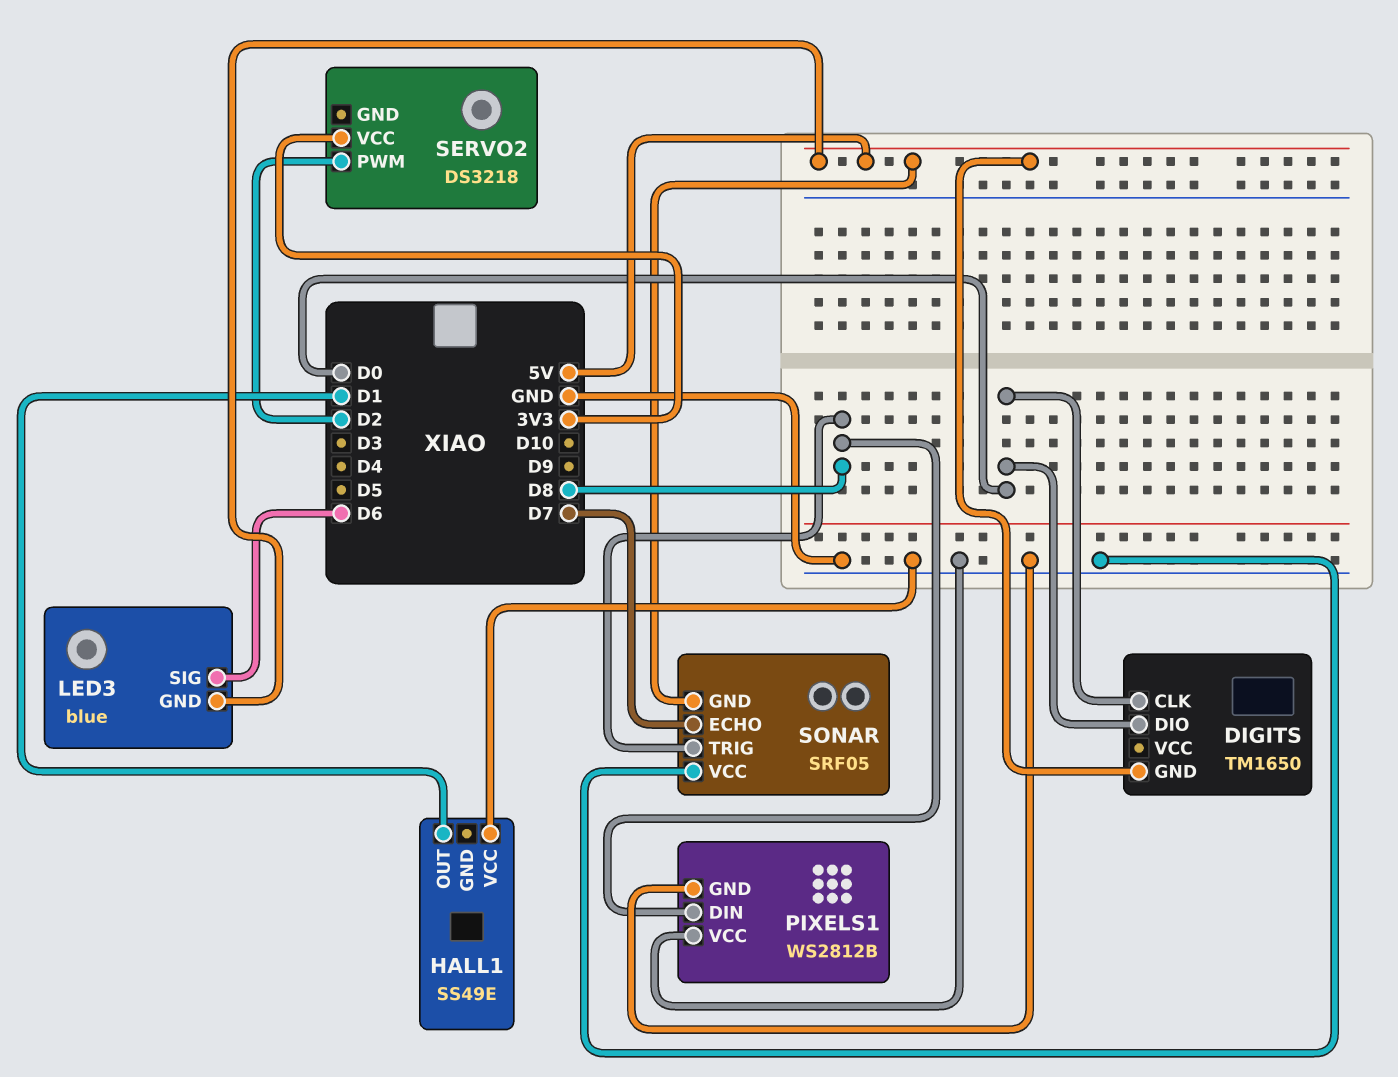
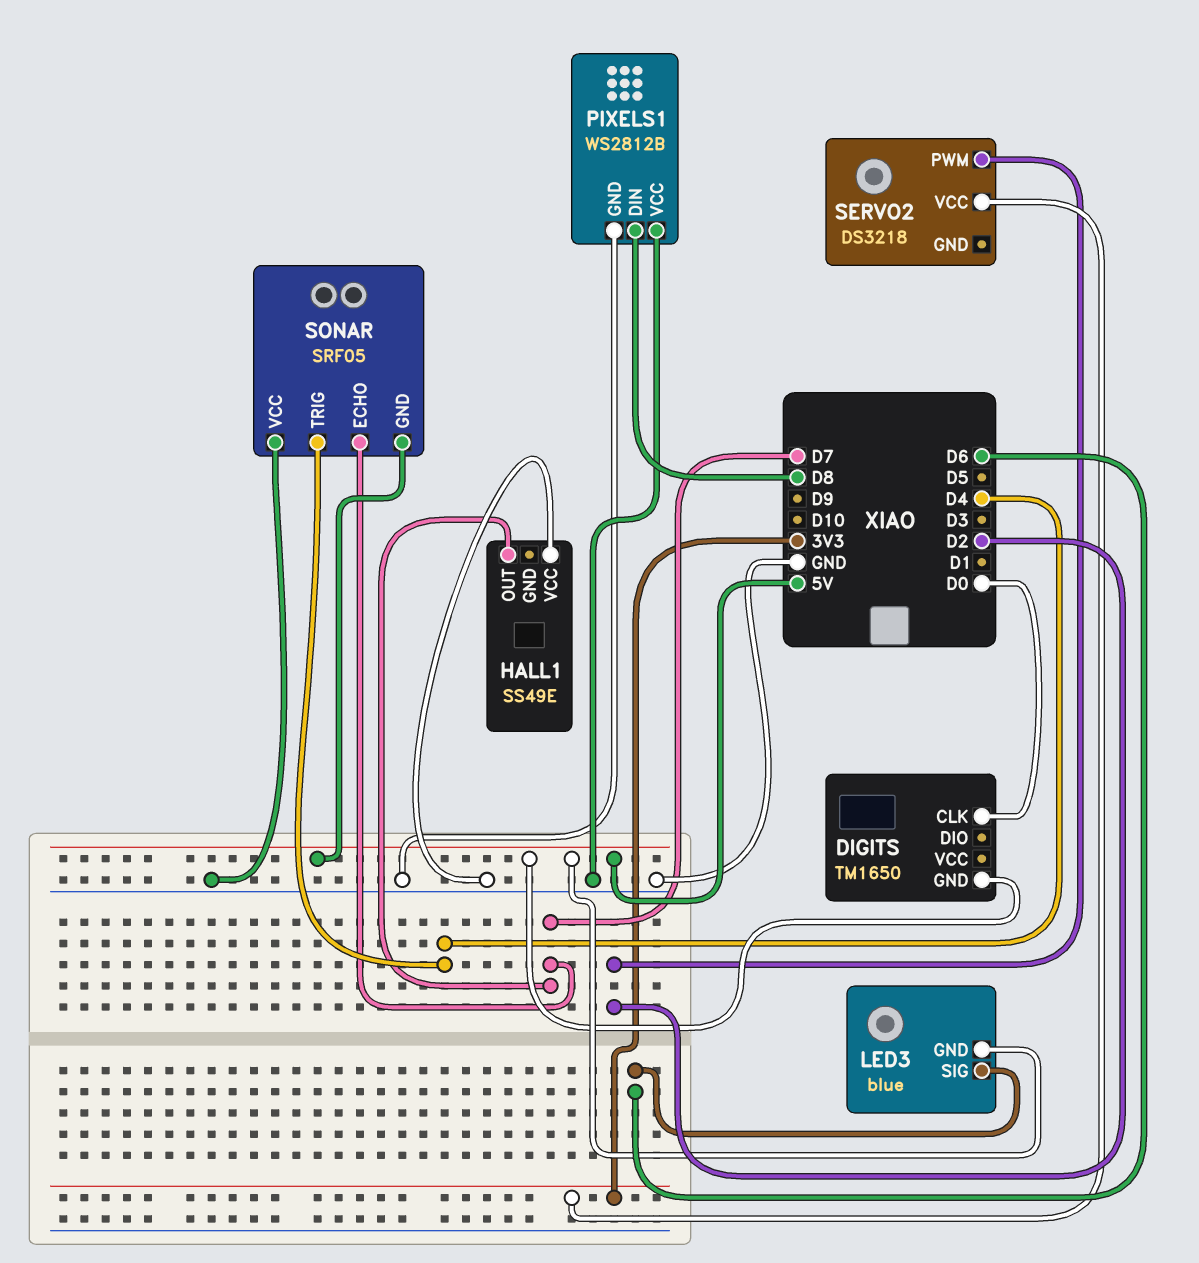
DIGITS pin DIO: D0 -> none
HALL1 pin OUT: D1 -> D7
SONAR pin TRIG: D8 -> D4

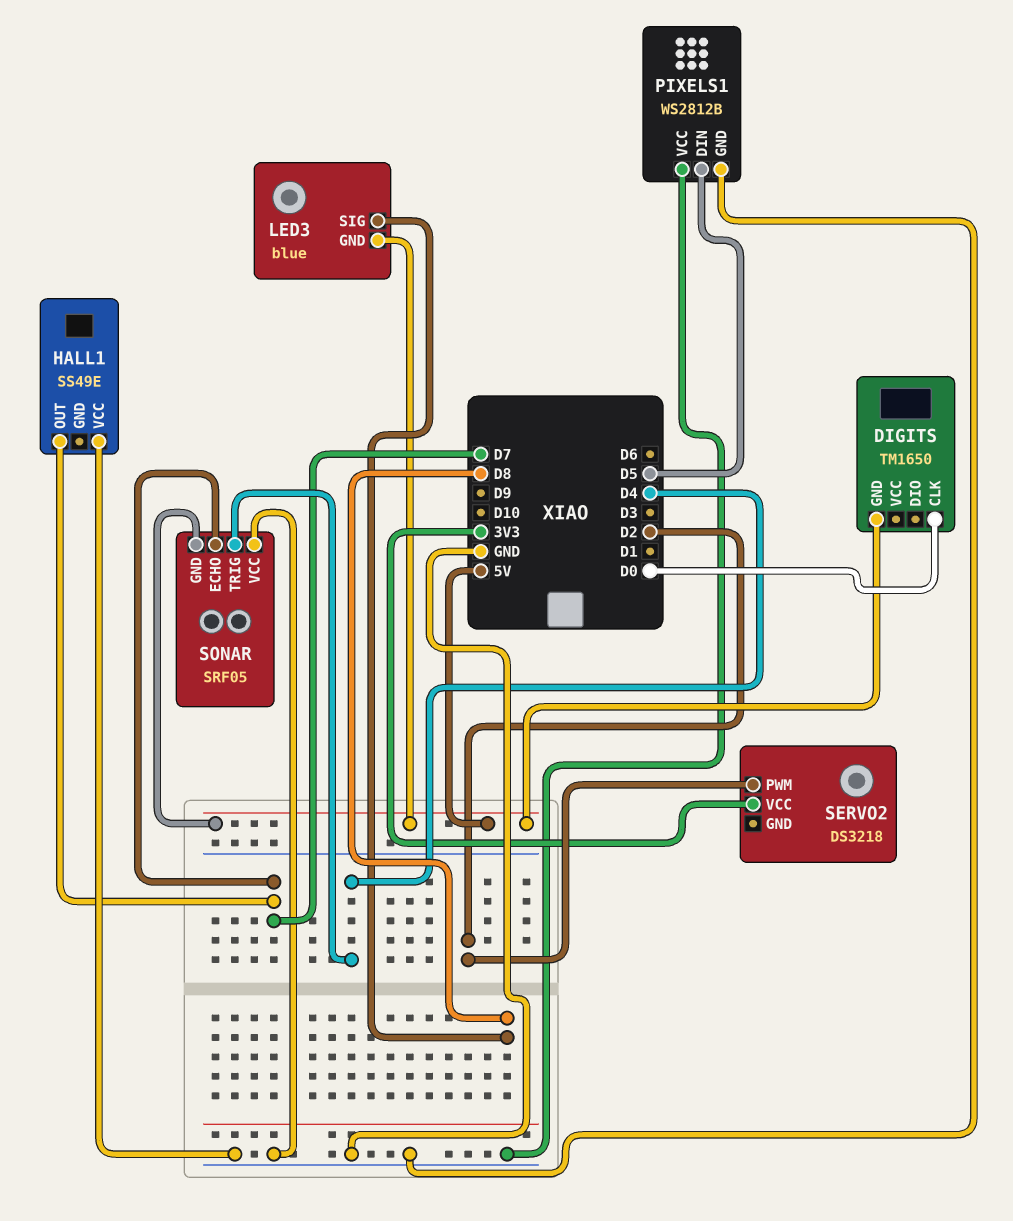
LED3 pin SIG: D6 -> D8
PIXELS1 pin DIN: D8 -> D5

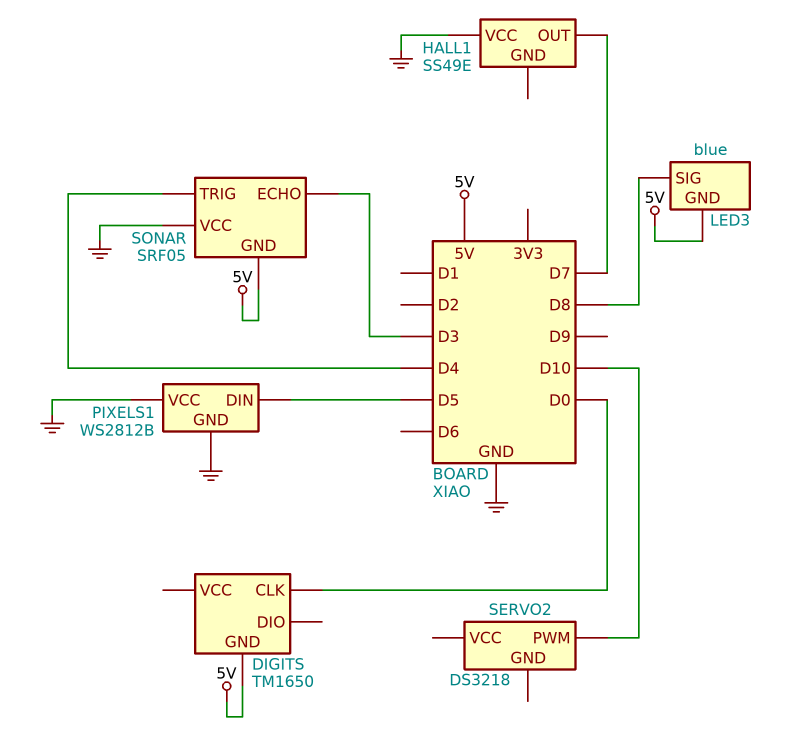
SERVO2 pin PWM: D2 -> D10
SERVO2 pin VCC: 3V3 -> none
SONAR pin ECHO: D7 -> D3

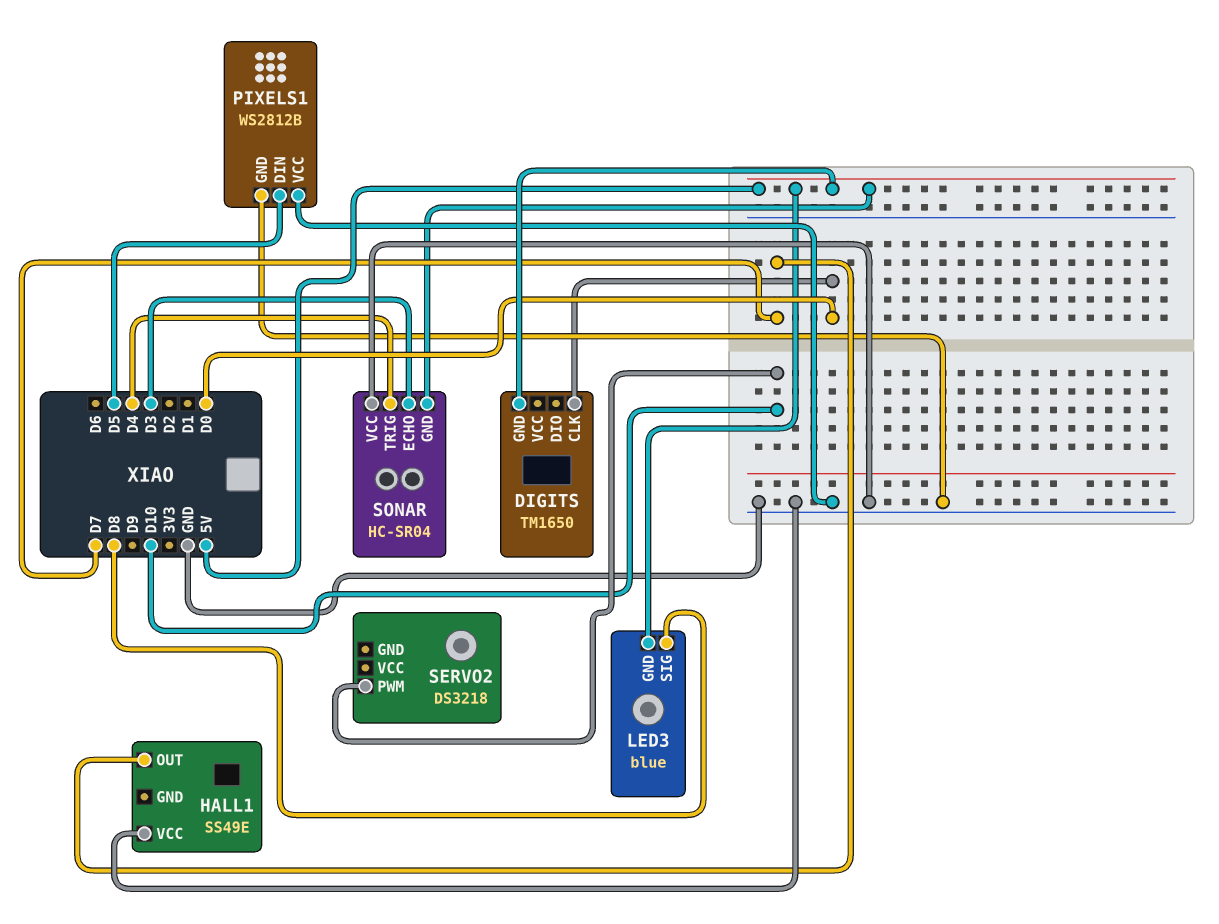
SONAR: SRF05 -> HC-SR04

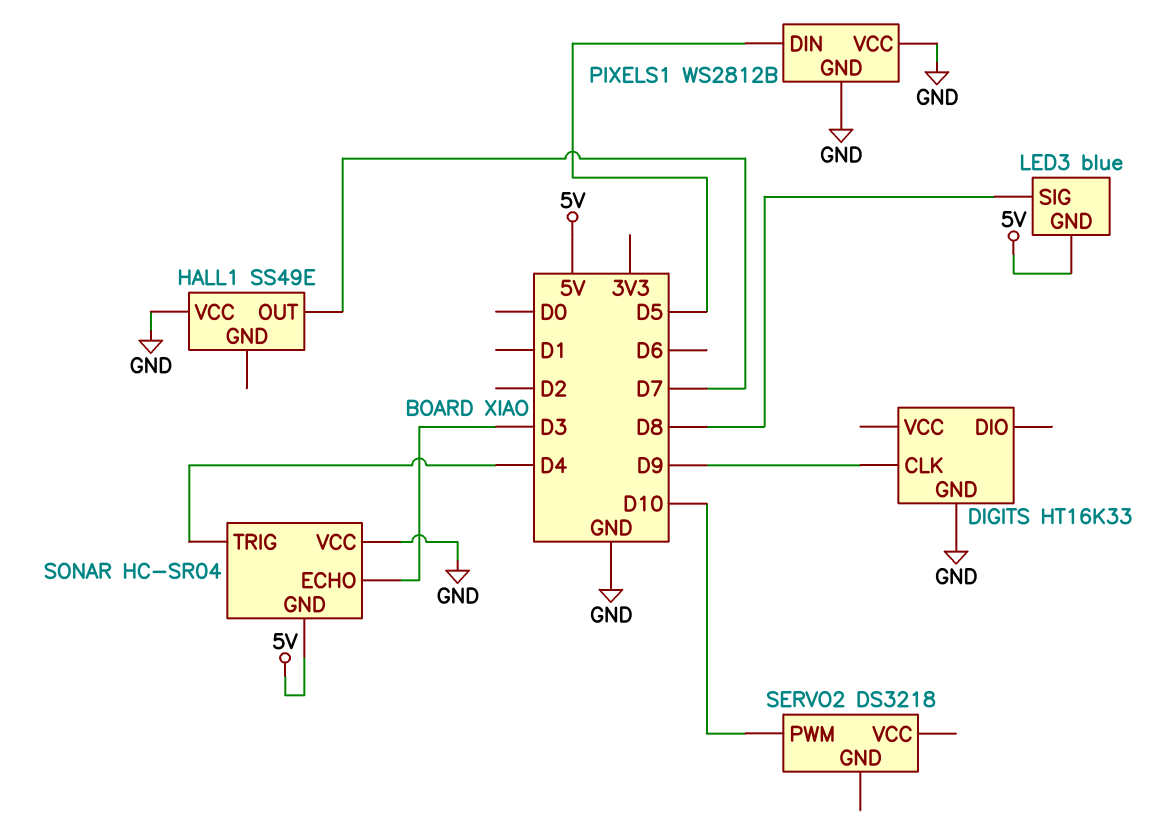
DIGITS: TM1650 -> HT16K33
DIGITS pin CLK: D0 -> D9
DIGITS pin GND: 5V -> GND

